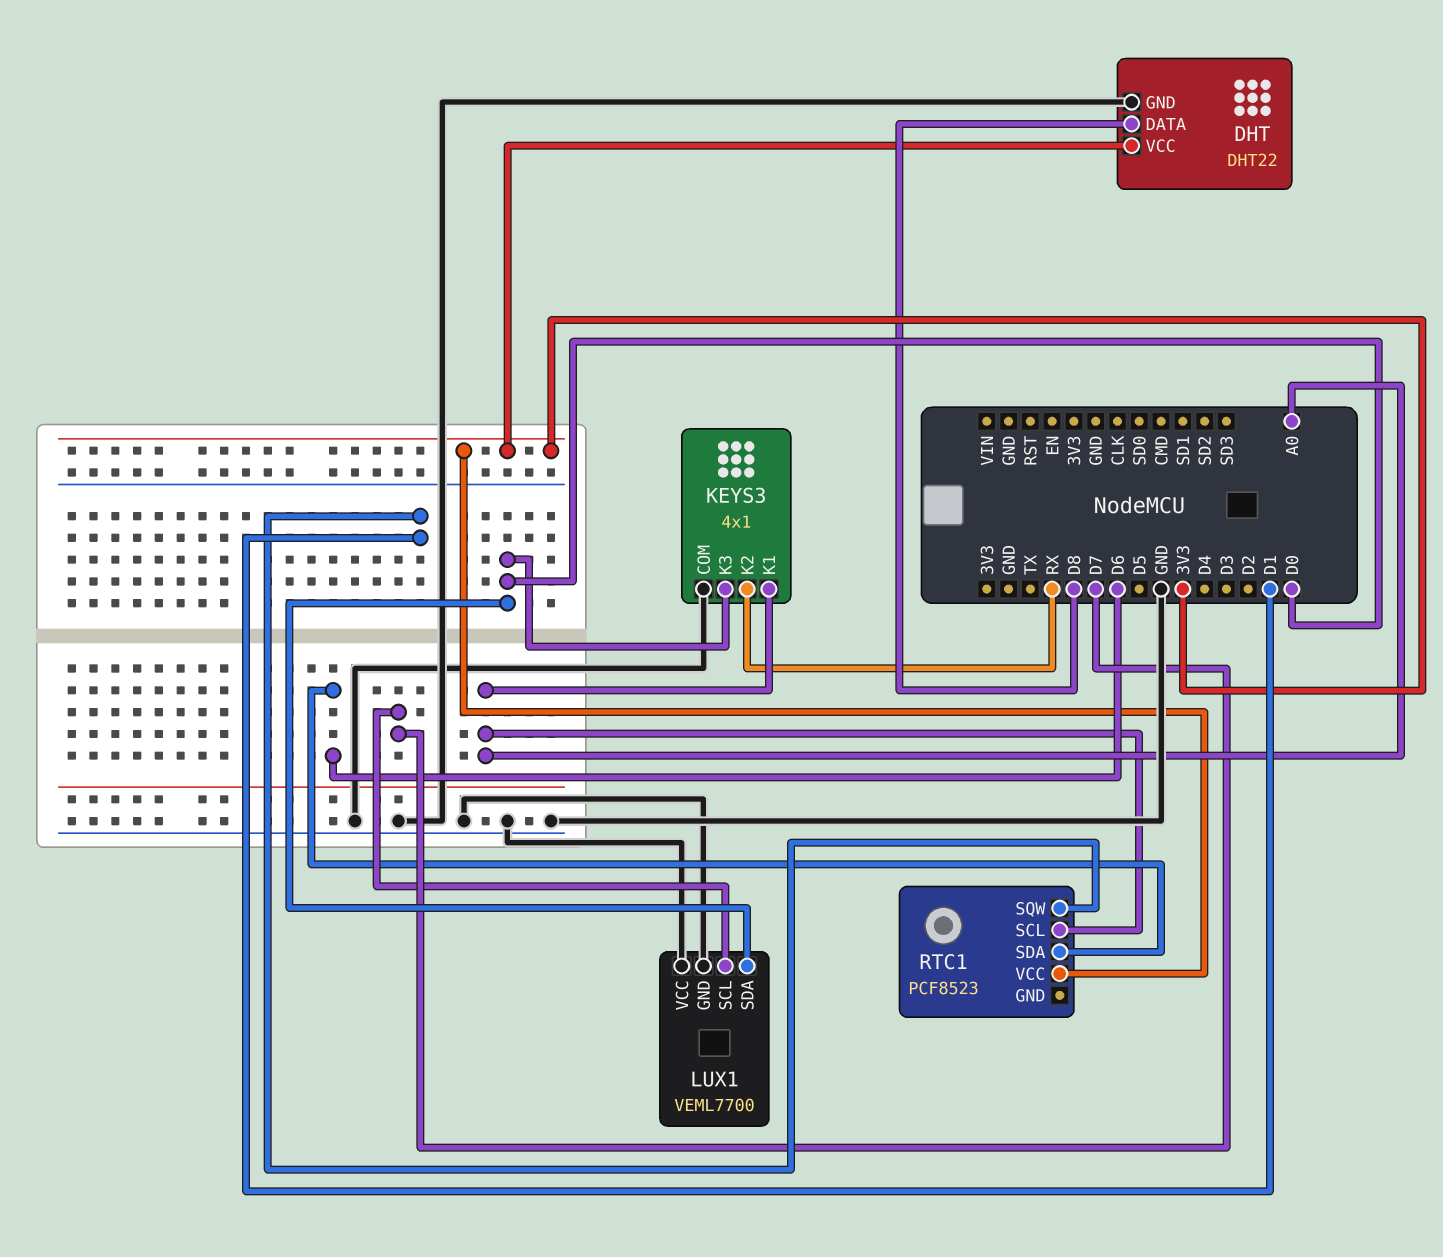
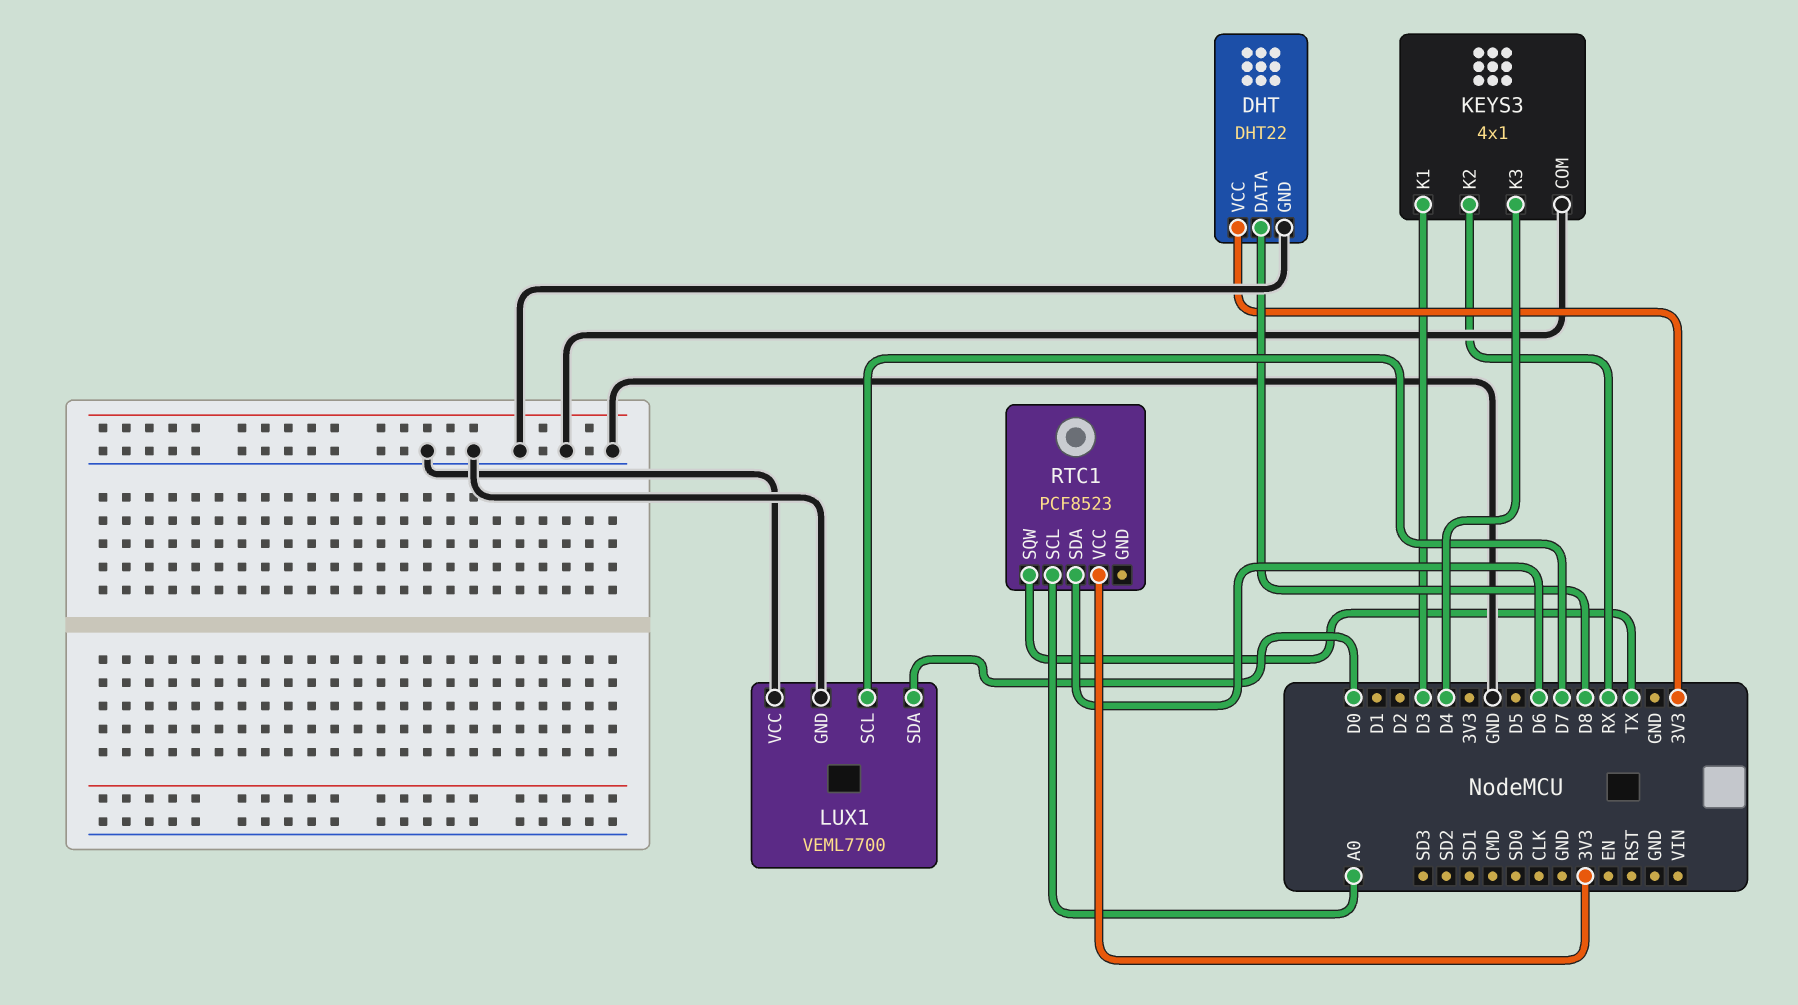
KEYS3 pin K1: A0 -> D3
KEYS3 pin K3: D0 -> D4
RTC1 pin SQW: D1 -> TX

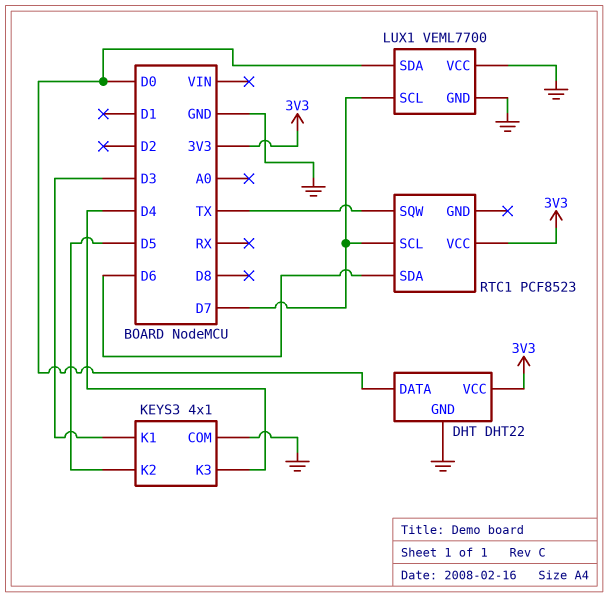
DHT pin DATA: D8 -> D0
KEYS3 pin K2: RX -> D5
RTC1 pin SCL: A0 -> D7

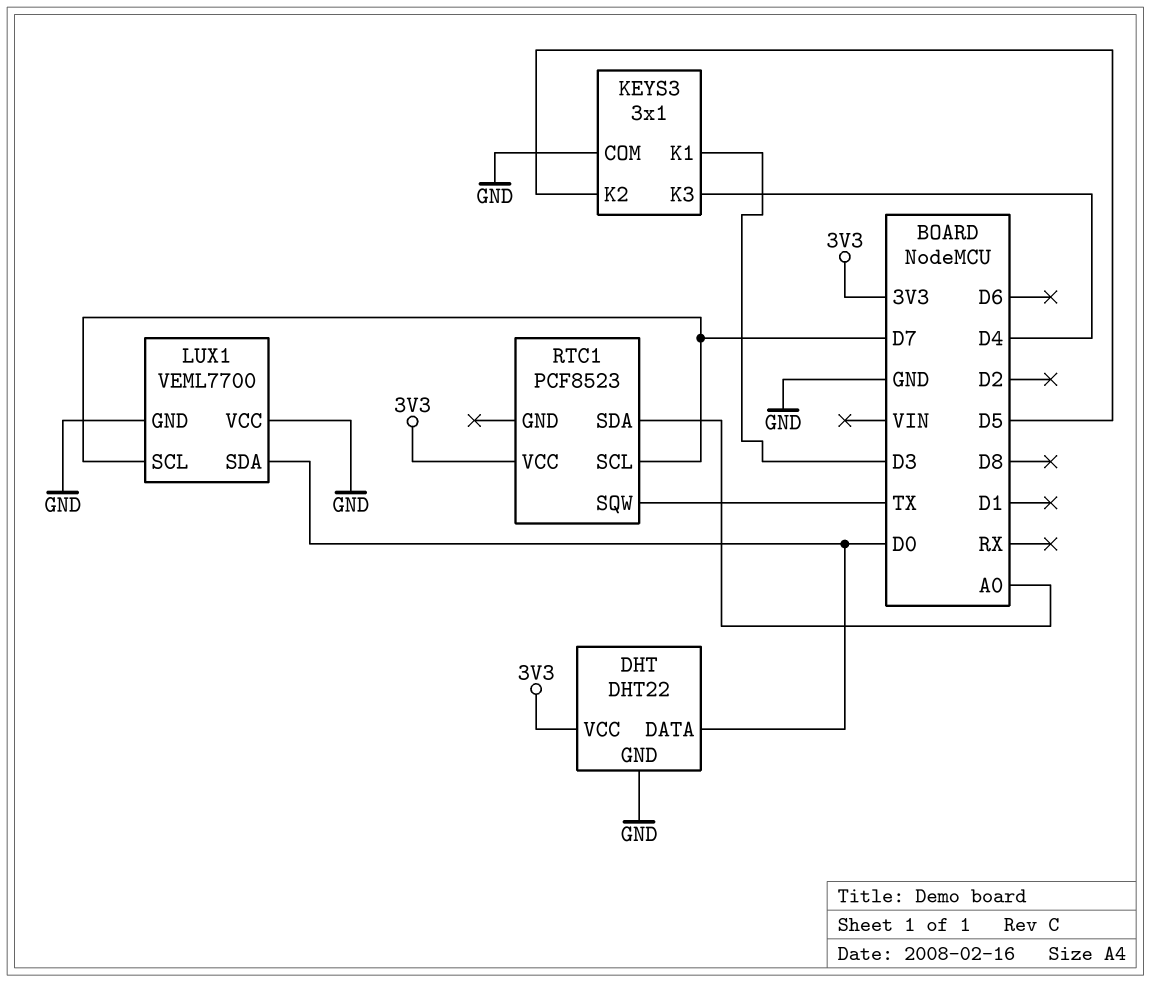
KEYS3: 4x1 -> 3x1
RTC1 pin SDA: D6 -> A0

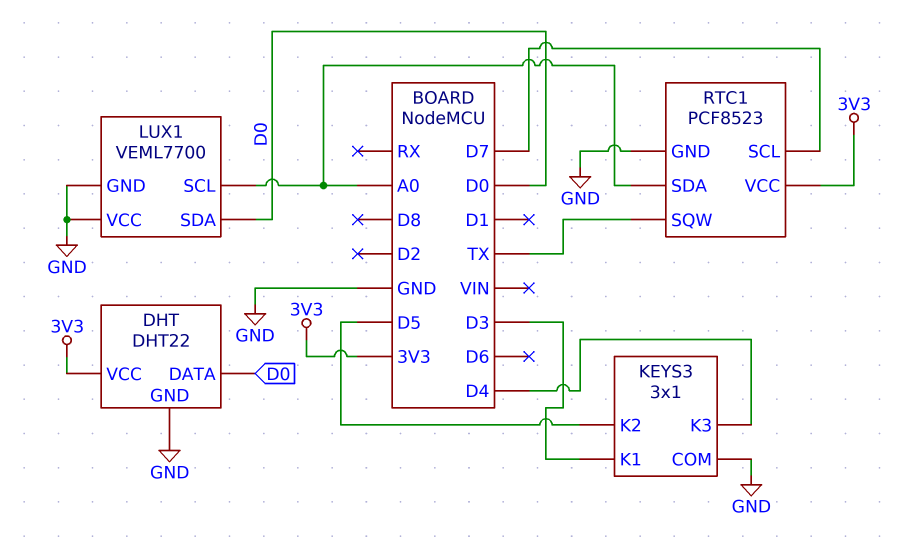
LUX1 pin SCL: D7 -> A0
RTC1 pin GND: none -> GND

